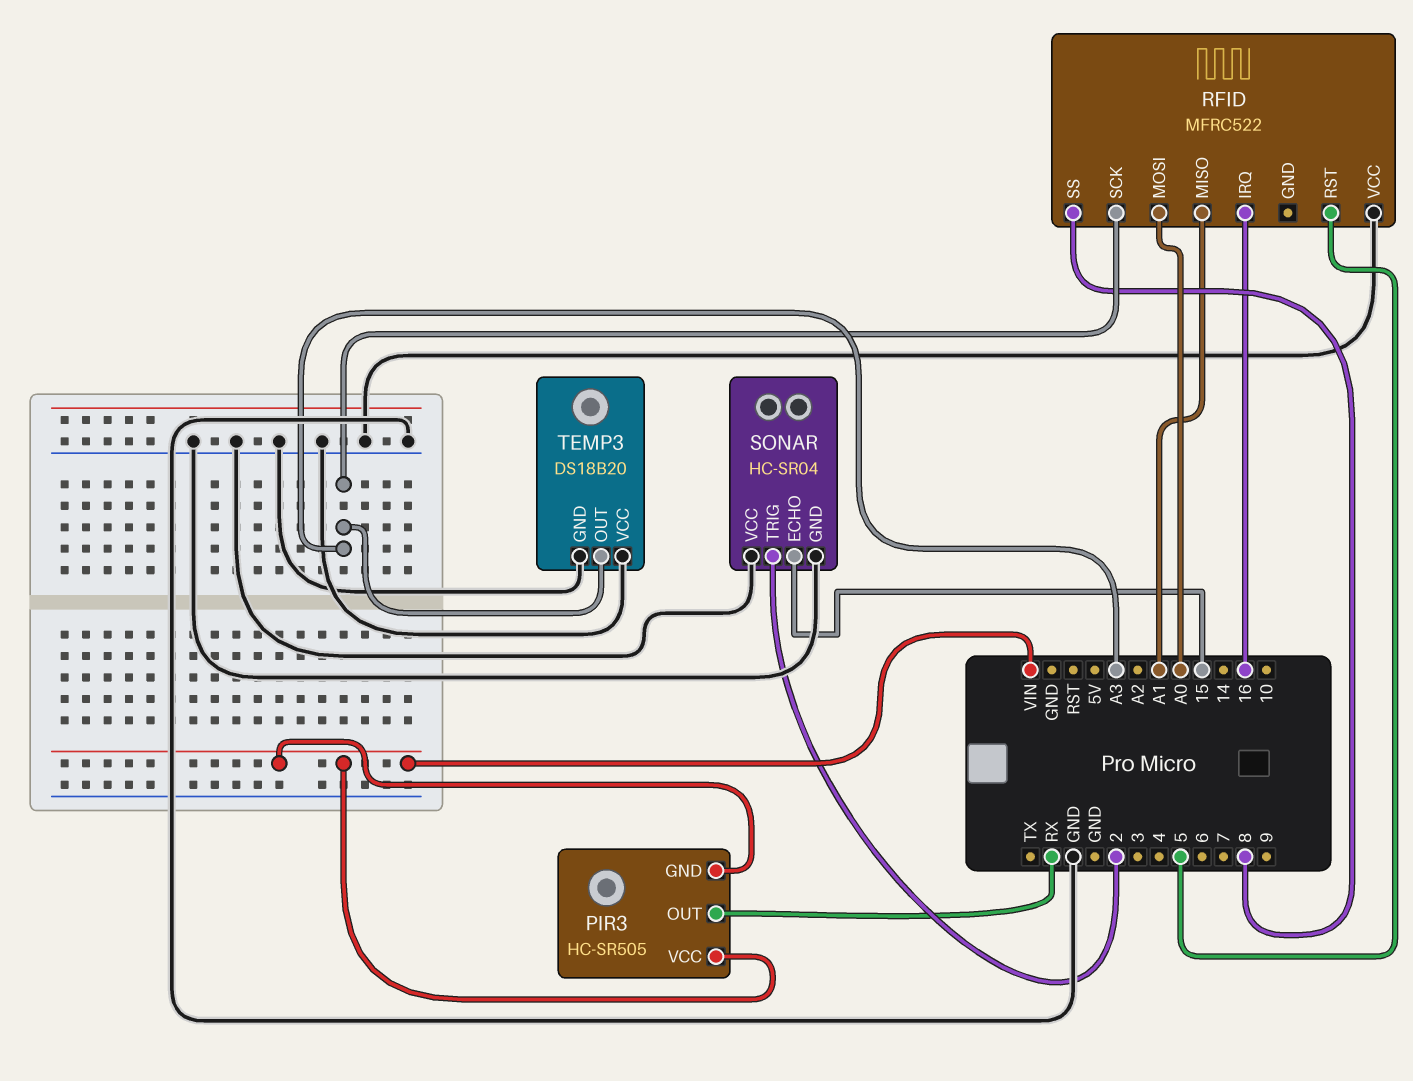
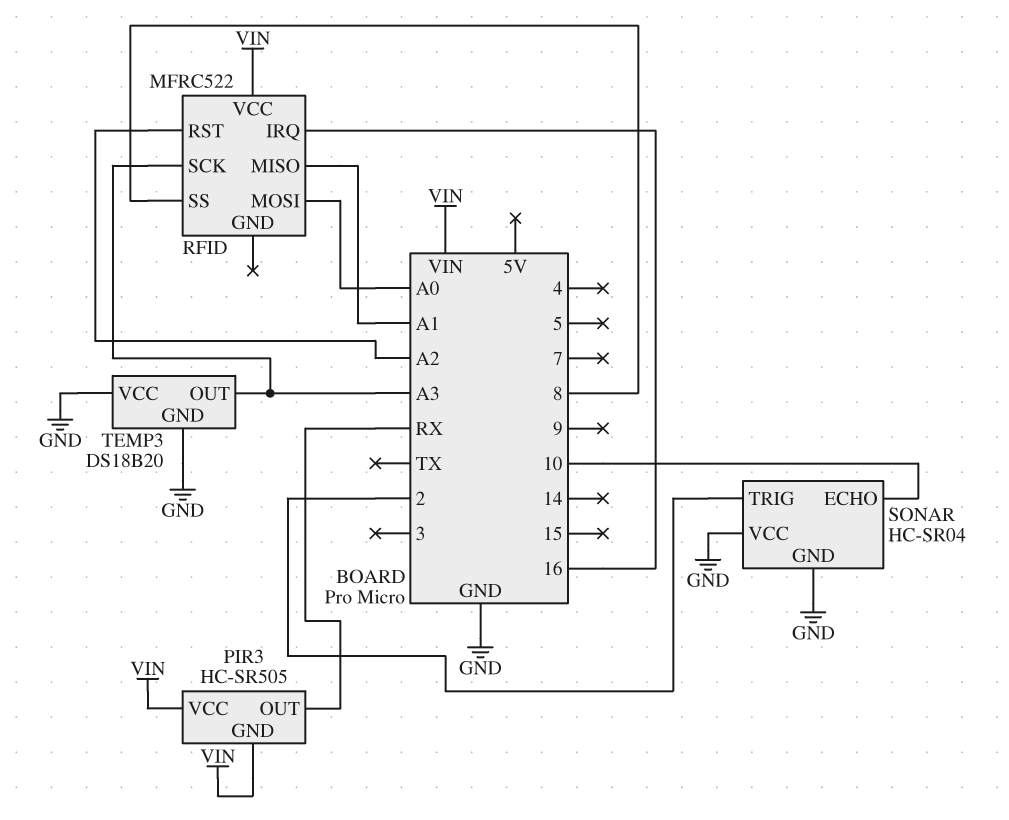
RFID pin RST: 5 -> A2
RFID pin VCC: GND -> VIN
SONAR pin ECHO: 15 -> 10

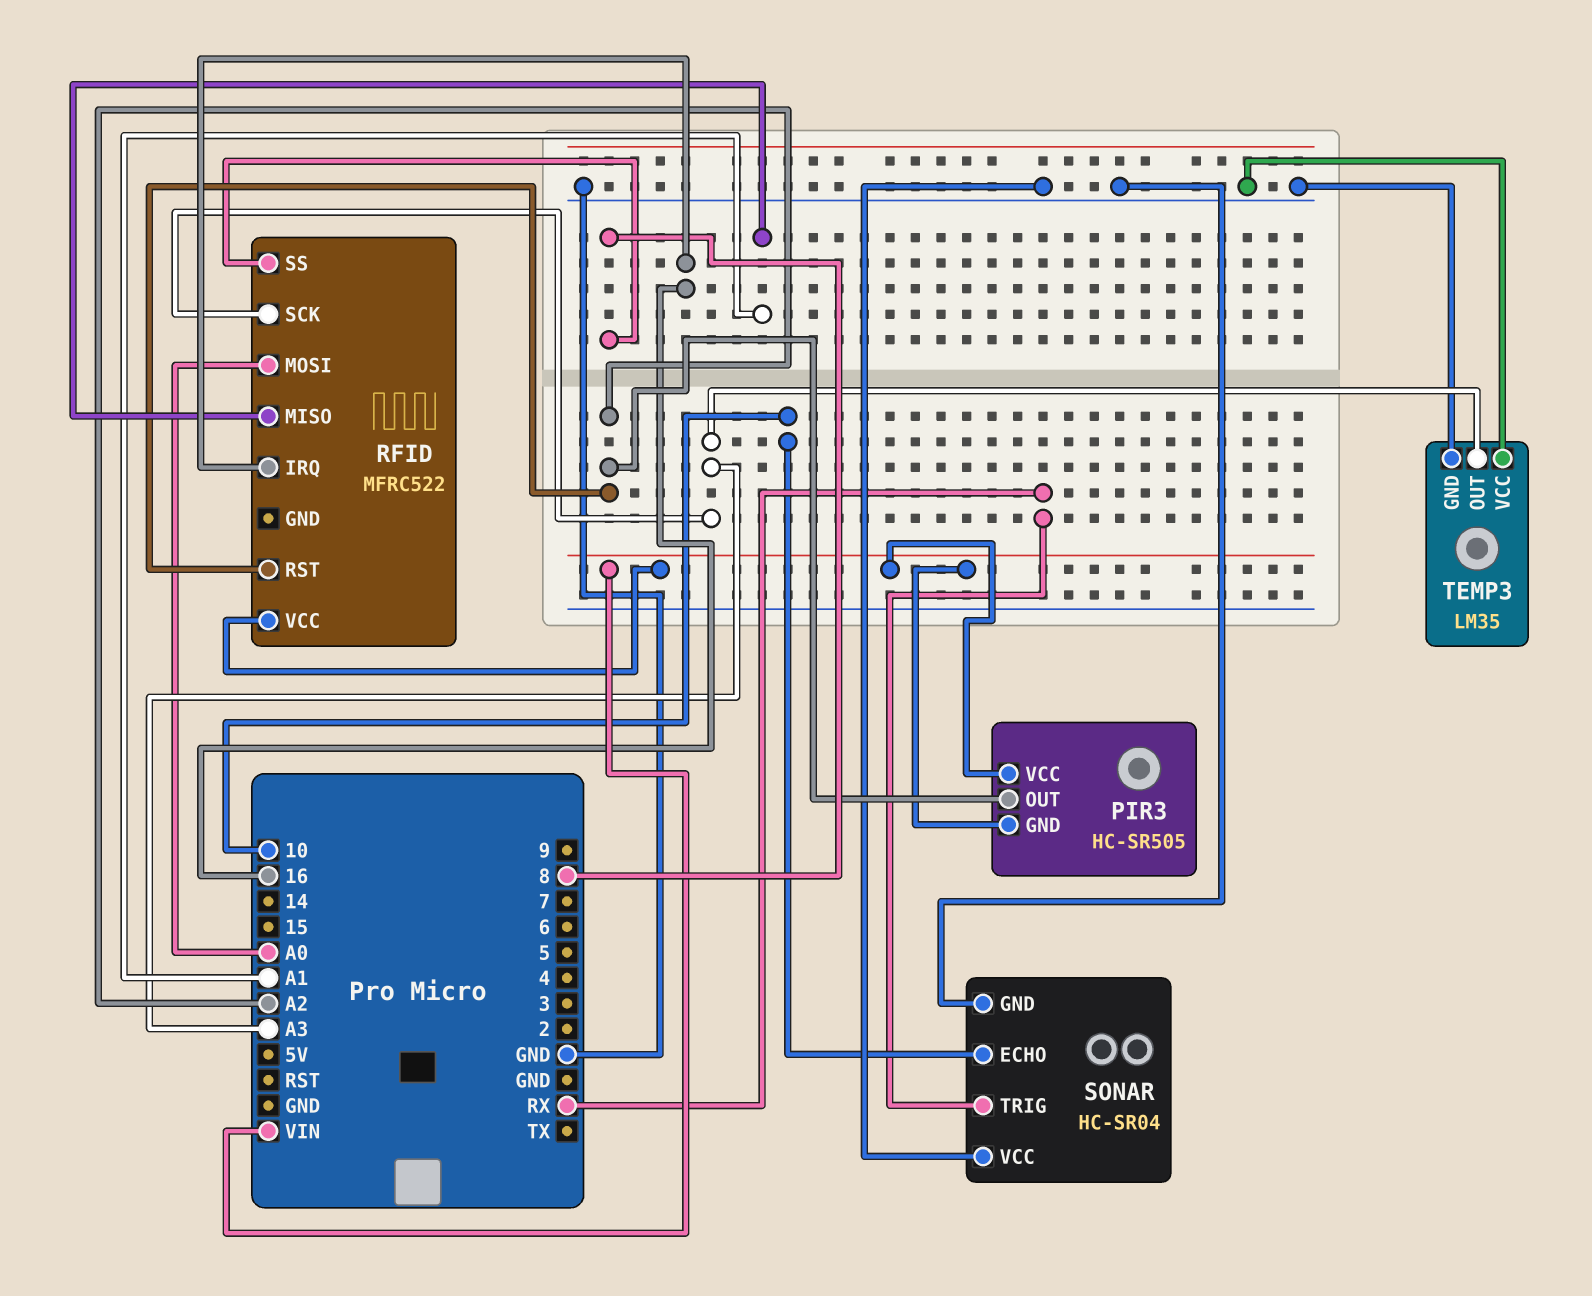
PIR3 pin OUT: RX -> A2
SONAR pin TRIG: 2 -> RX
TEMP3: DS18B20 -> LM35

